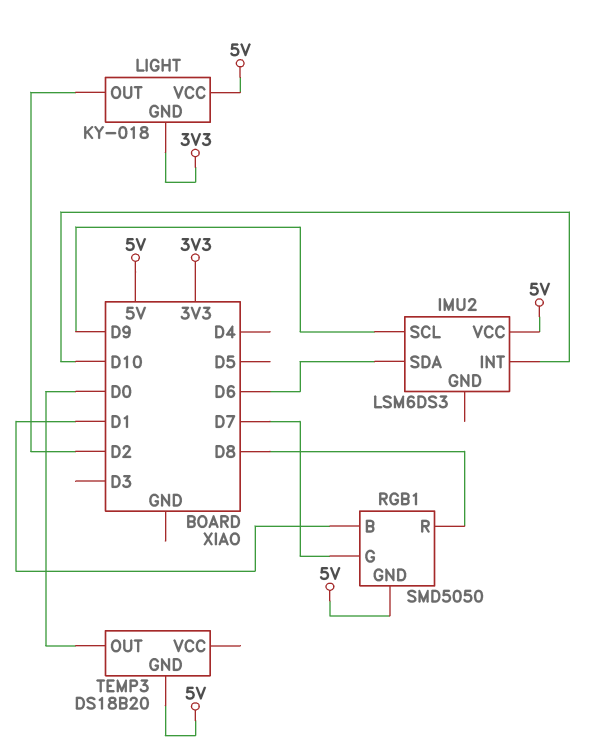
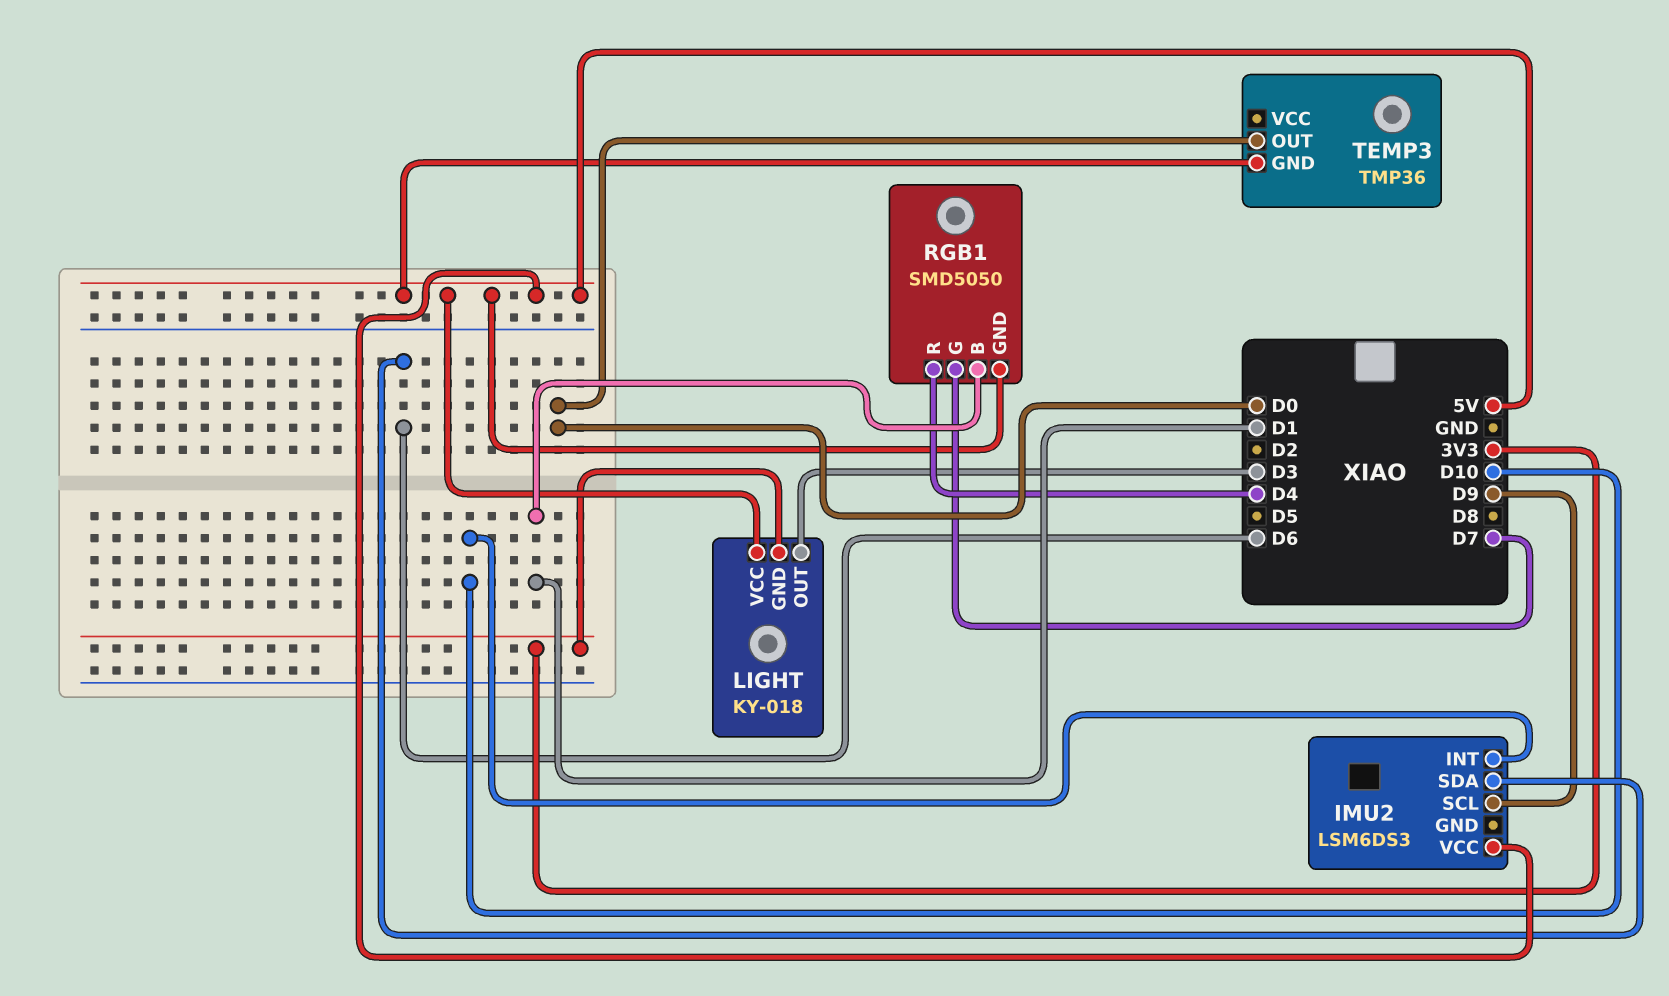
LIGHT pin OUT: D2 -> D3
RGB1 pin R: D8 -> D4
TEMP3: DS18B20 -> TMP36

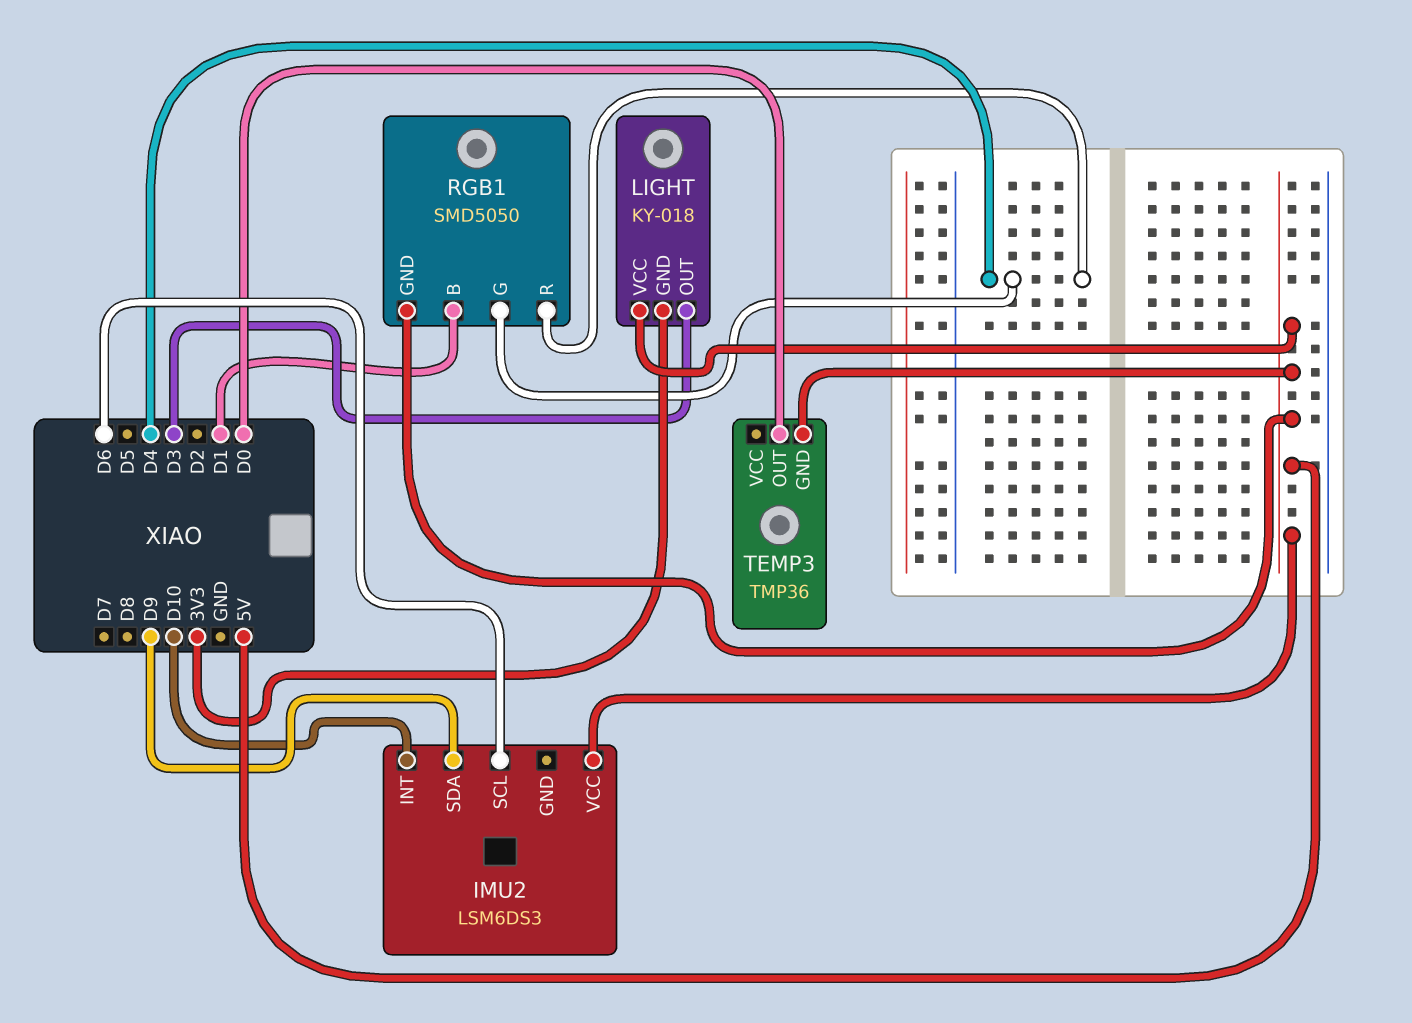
IMU2 pin SCL: D9 -> D6
IMU2 pin SDA: D6 -> D9
RGB1 pin G: D7 -> D4

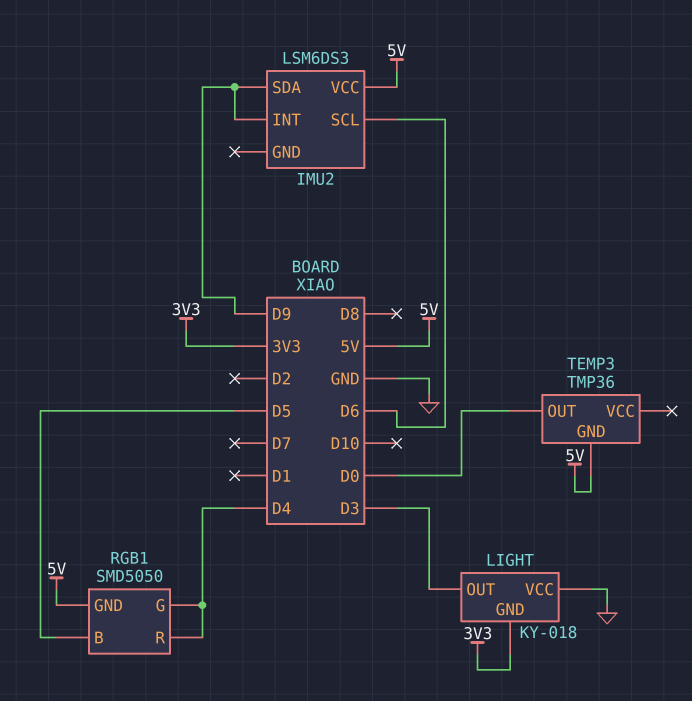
IMU2 pin INT: D10 -> D9
LIGHT pin VCC: 5V -> GND
RGB1 pin B: D1 -> D5

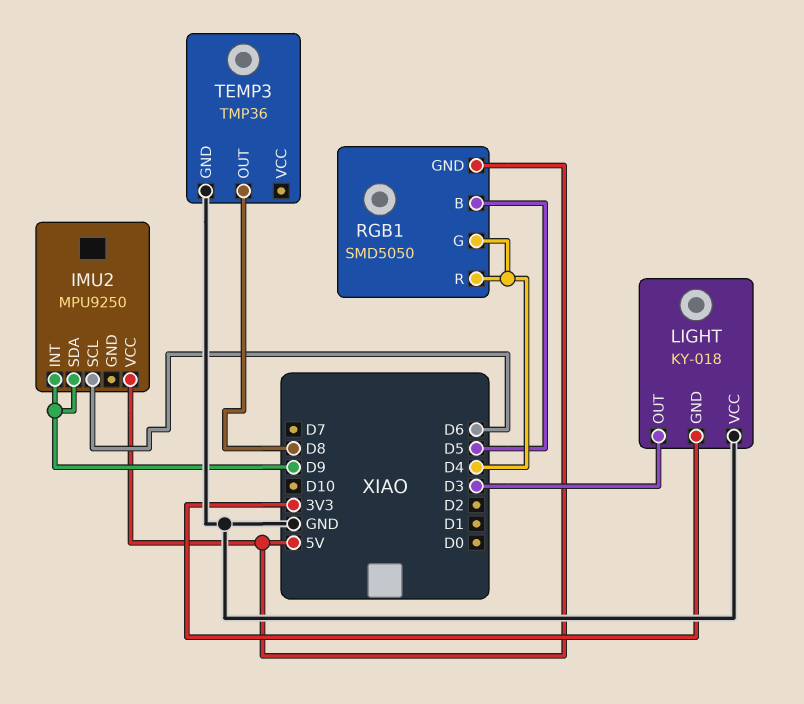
IMU2: LSM6DS3 -> MPU9250
TEMP3 pin GND: 5V -> GND
TEMP3 pin OUT: D0 -> D8

